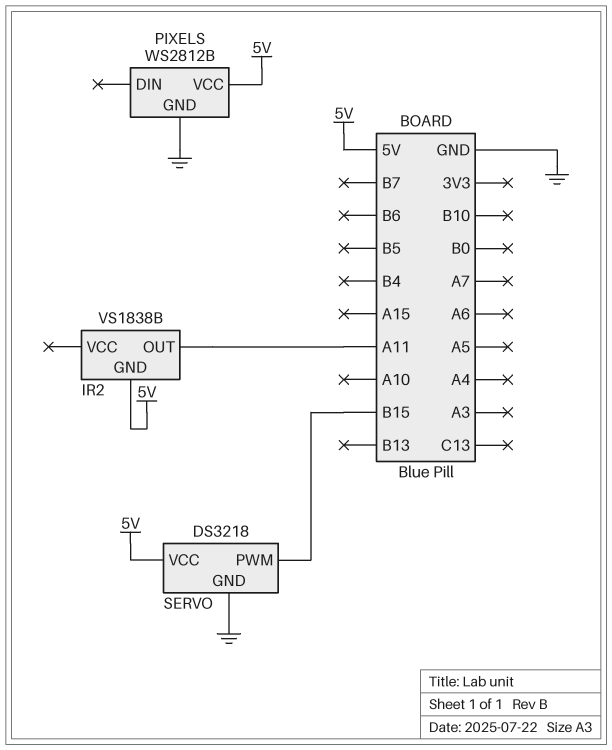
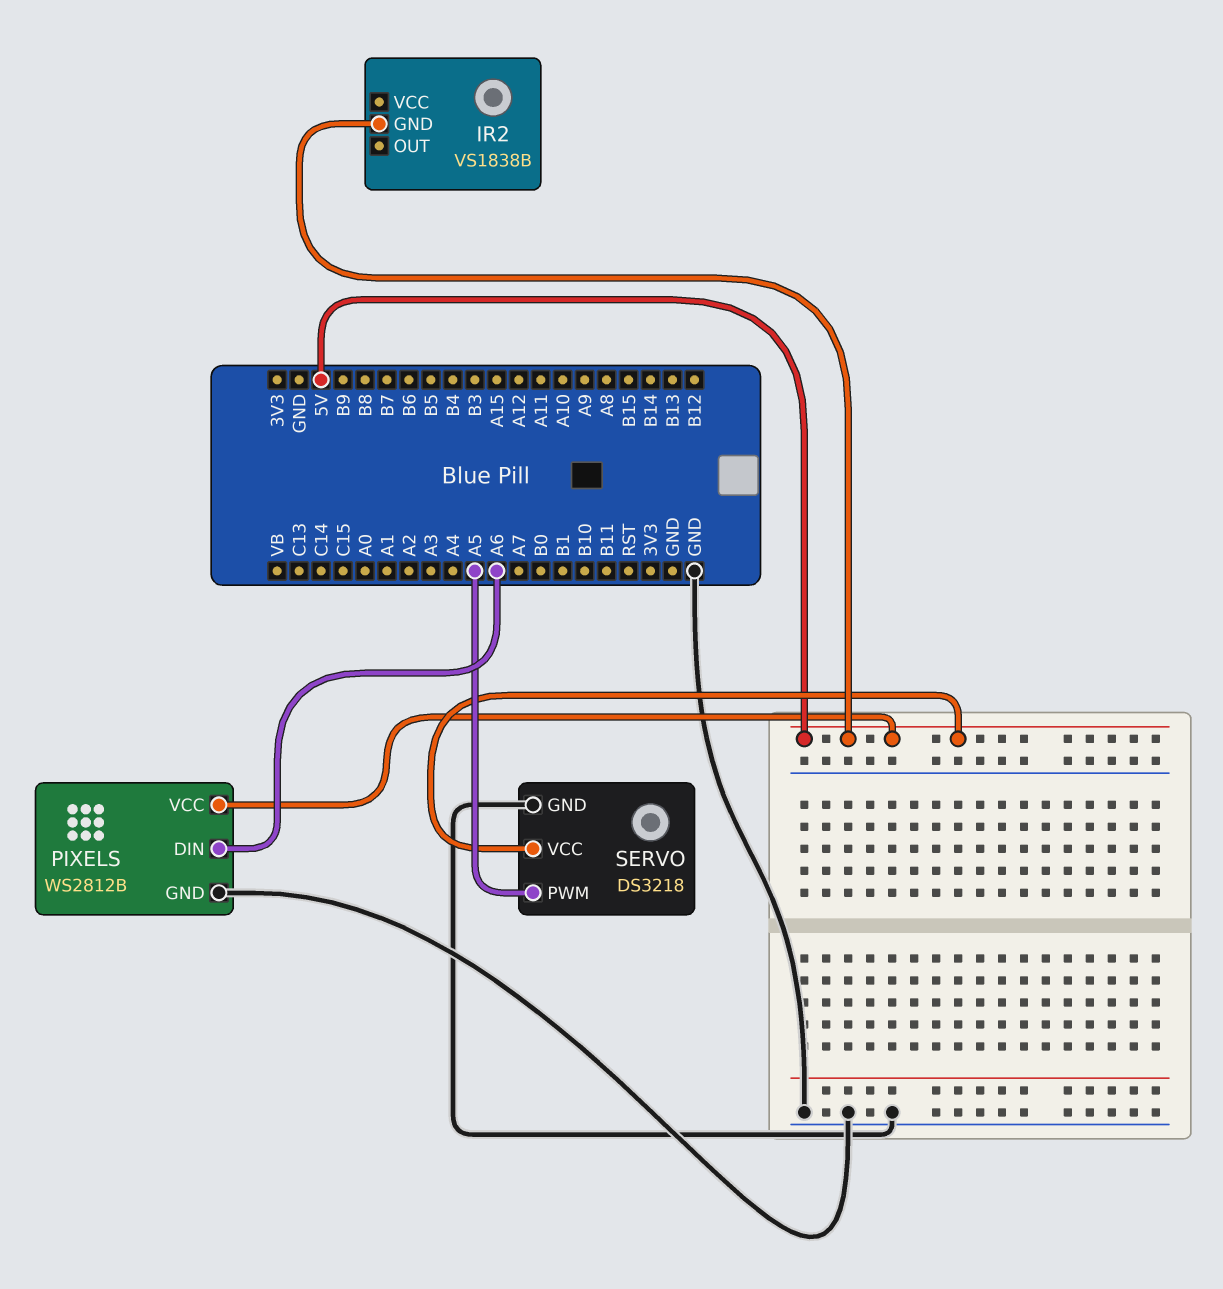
IR2 pin OUT: A11 -> none
PIXELS pin DIN: none -> A6
SERVO pin PWM: B15 -> A5

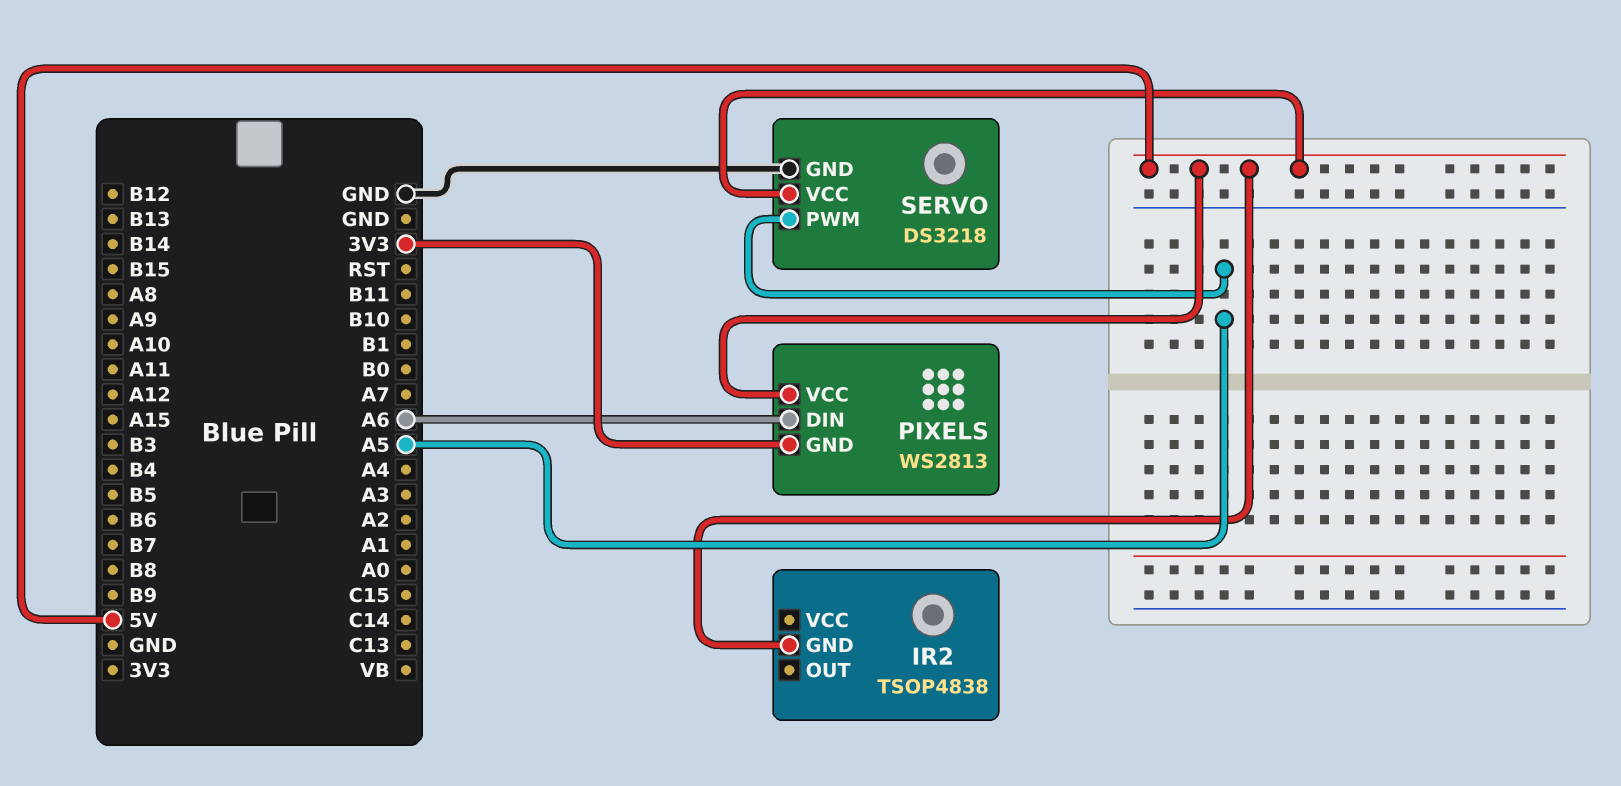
IR2: VS1838B -> TSOP4838
PIXELS: WS2812B -> WS2813
PIXELS pin GND: GND -> 3V3

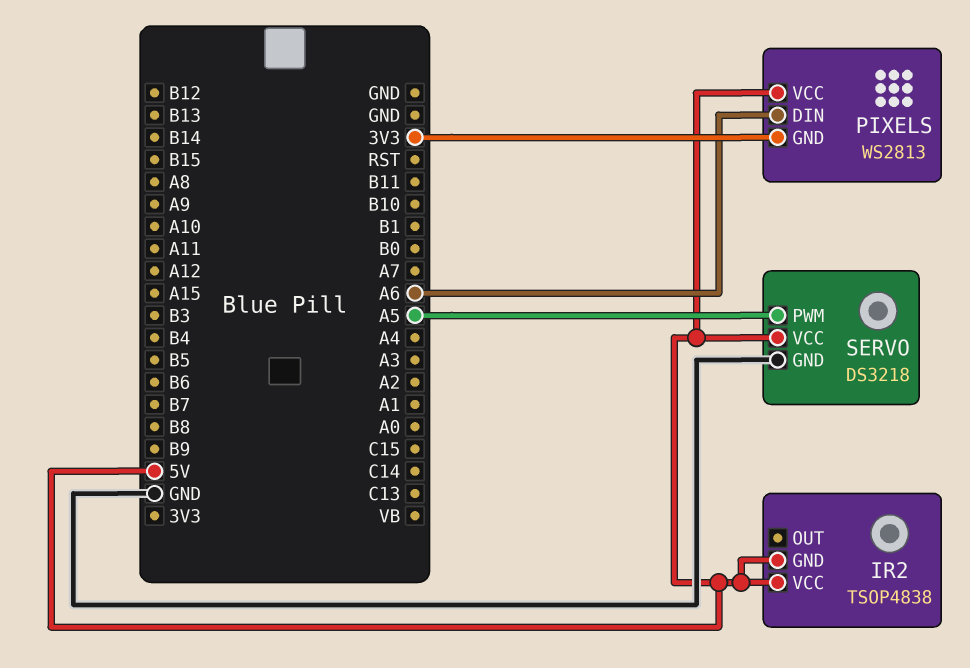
IR2 pin VCC: none -> 5V

